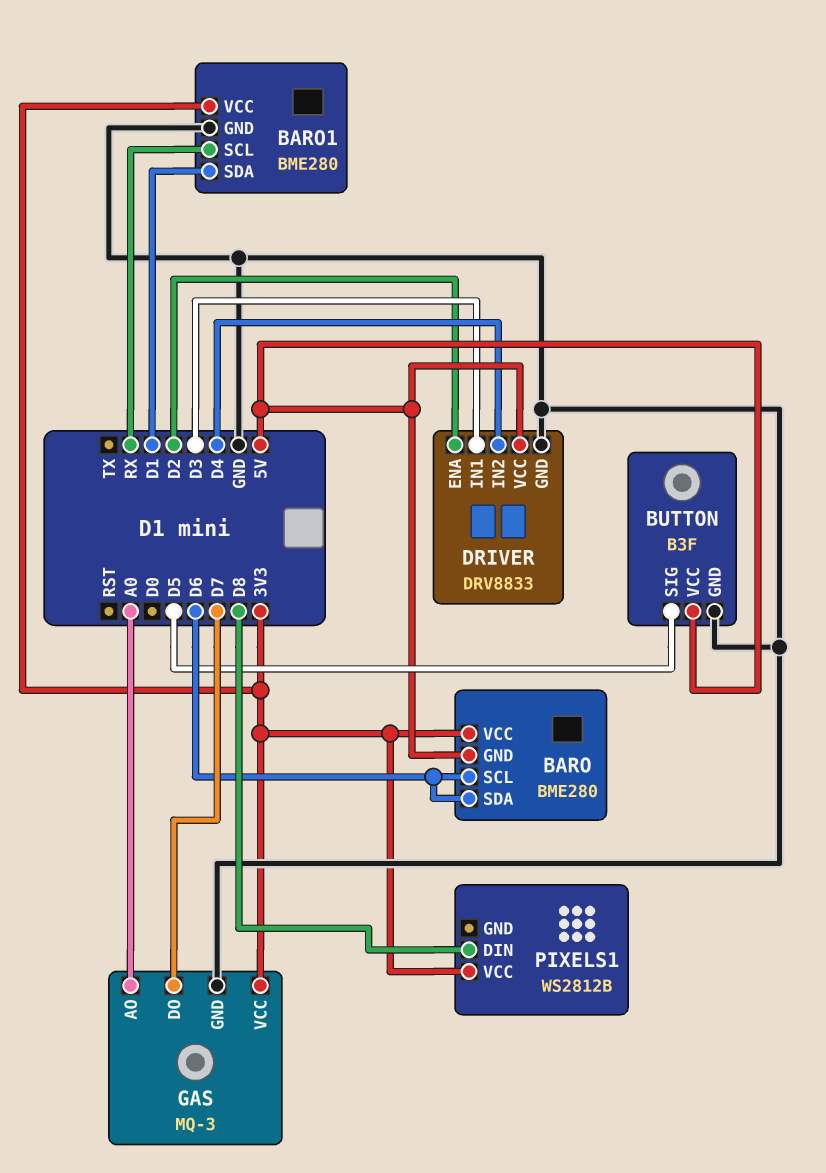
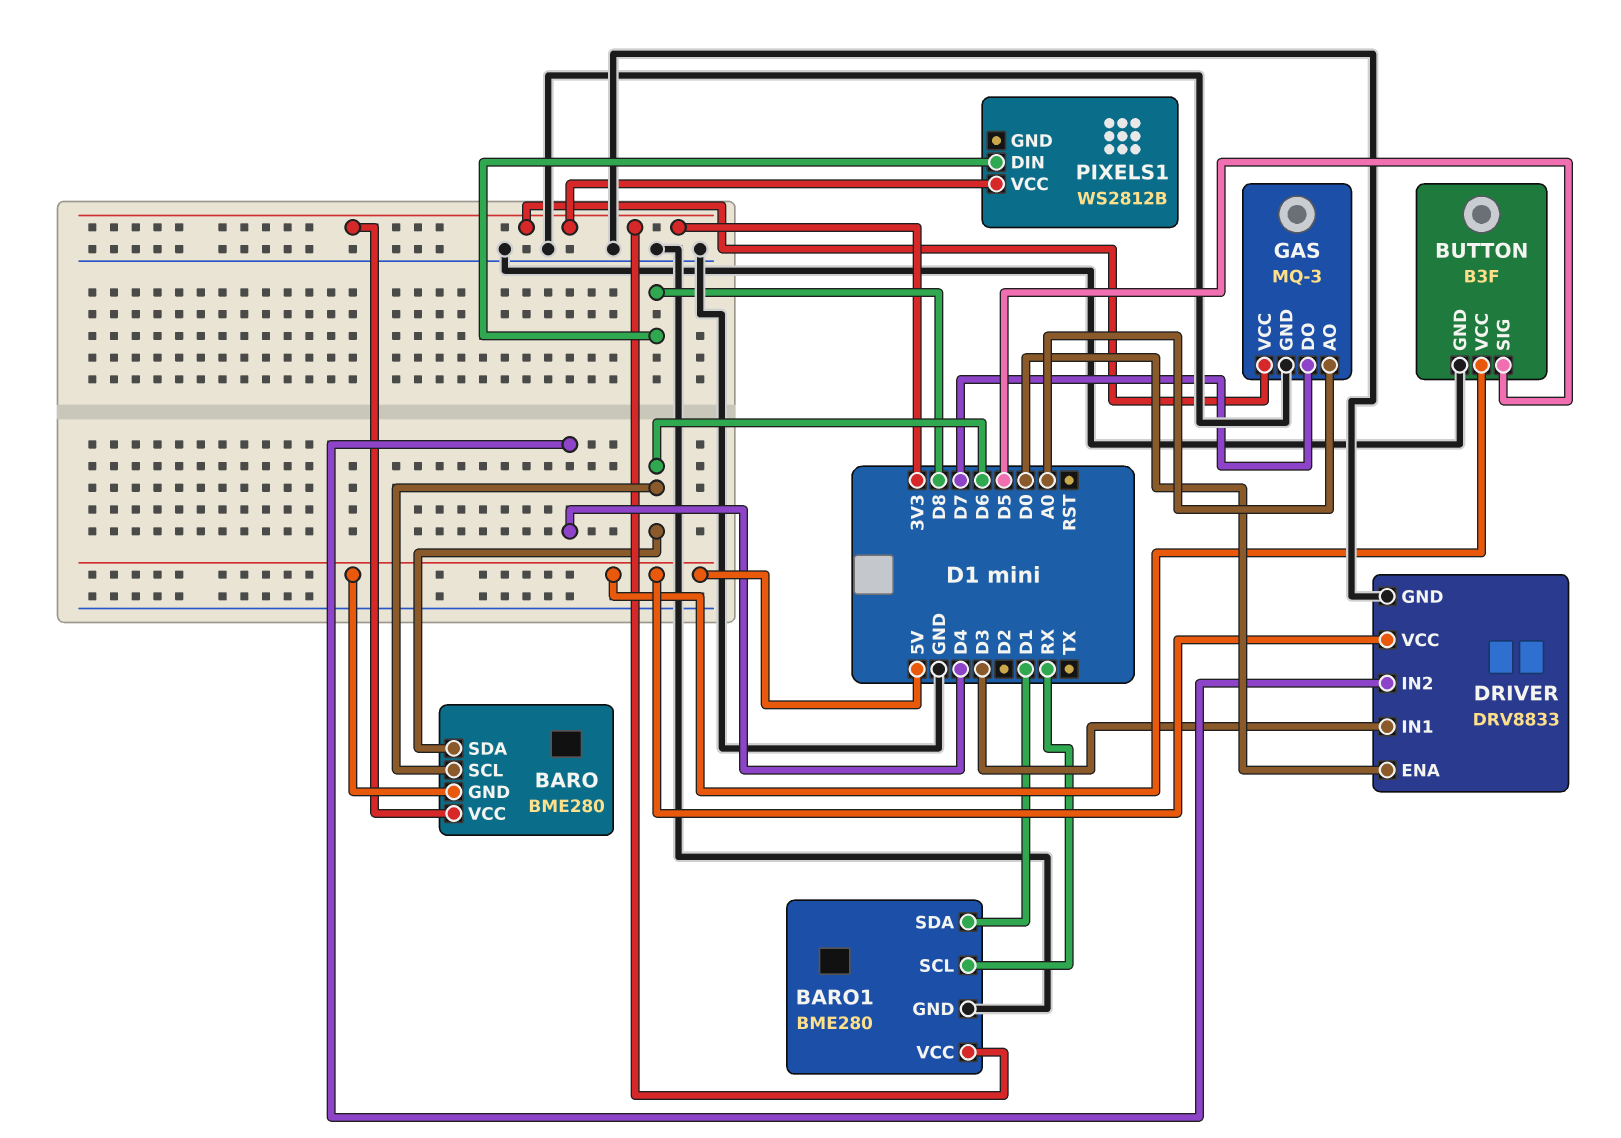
DRIVER pin ENA: D2 -> D0

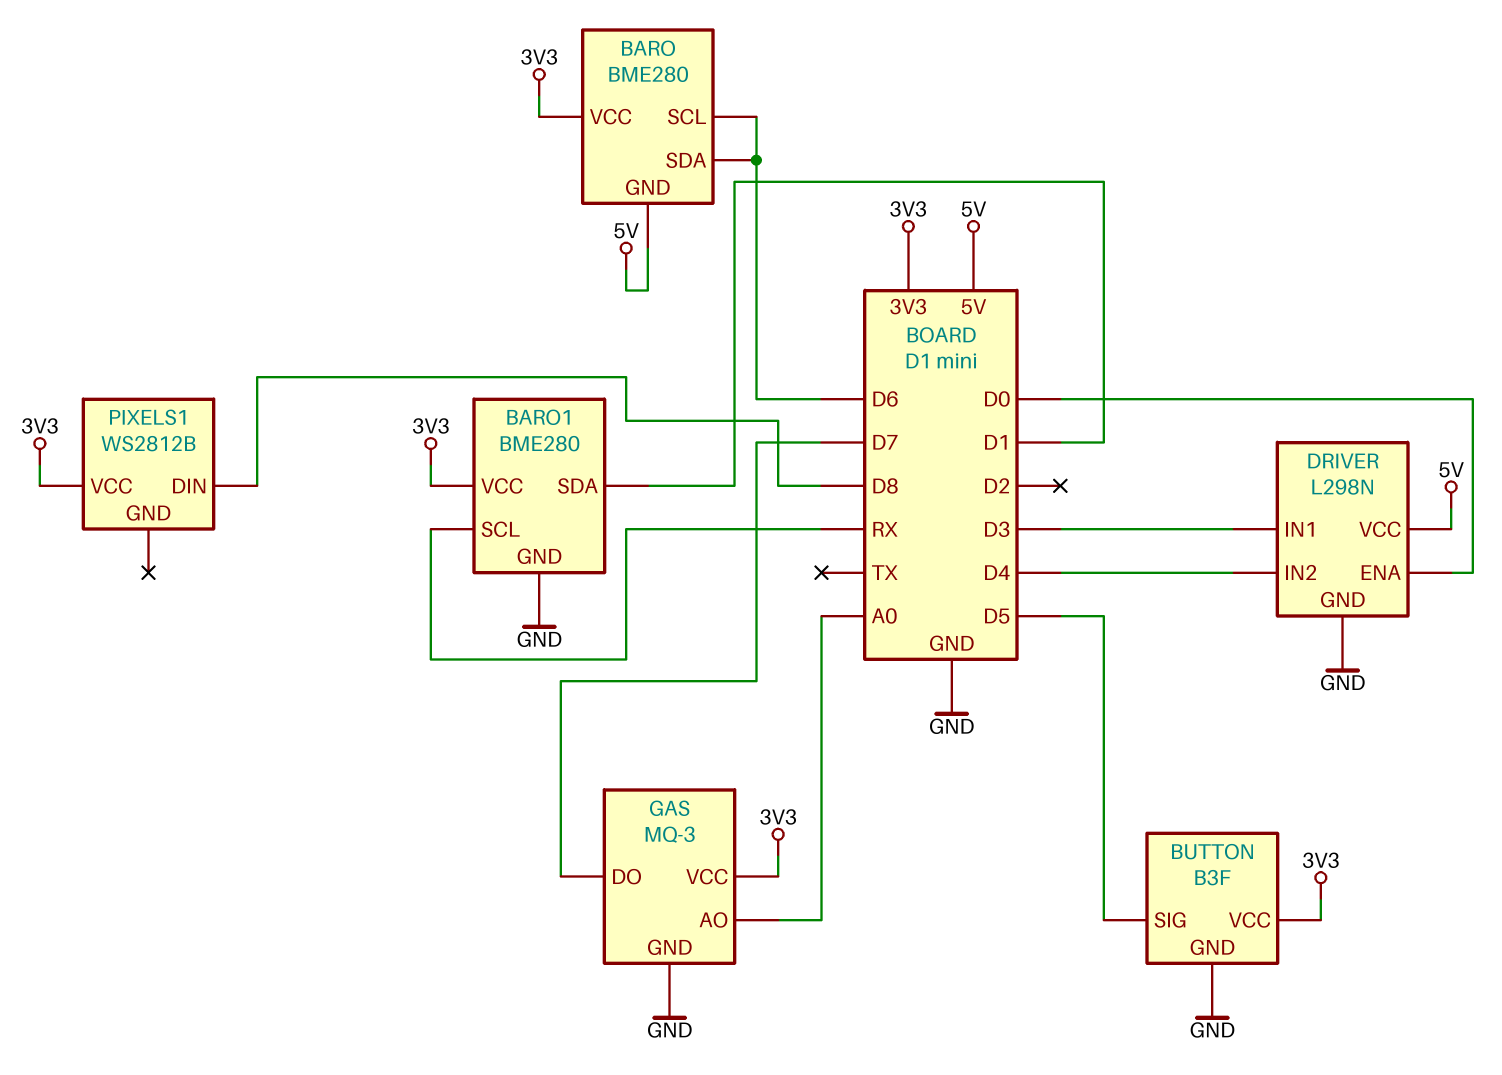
BUTTON pin VCC: 5V -> 3V3
DRIVER: DRV8833 -> L298N

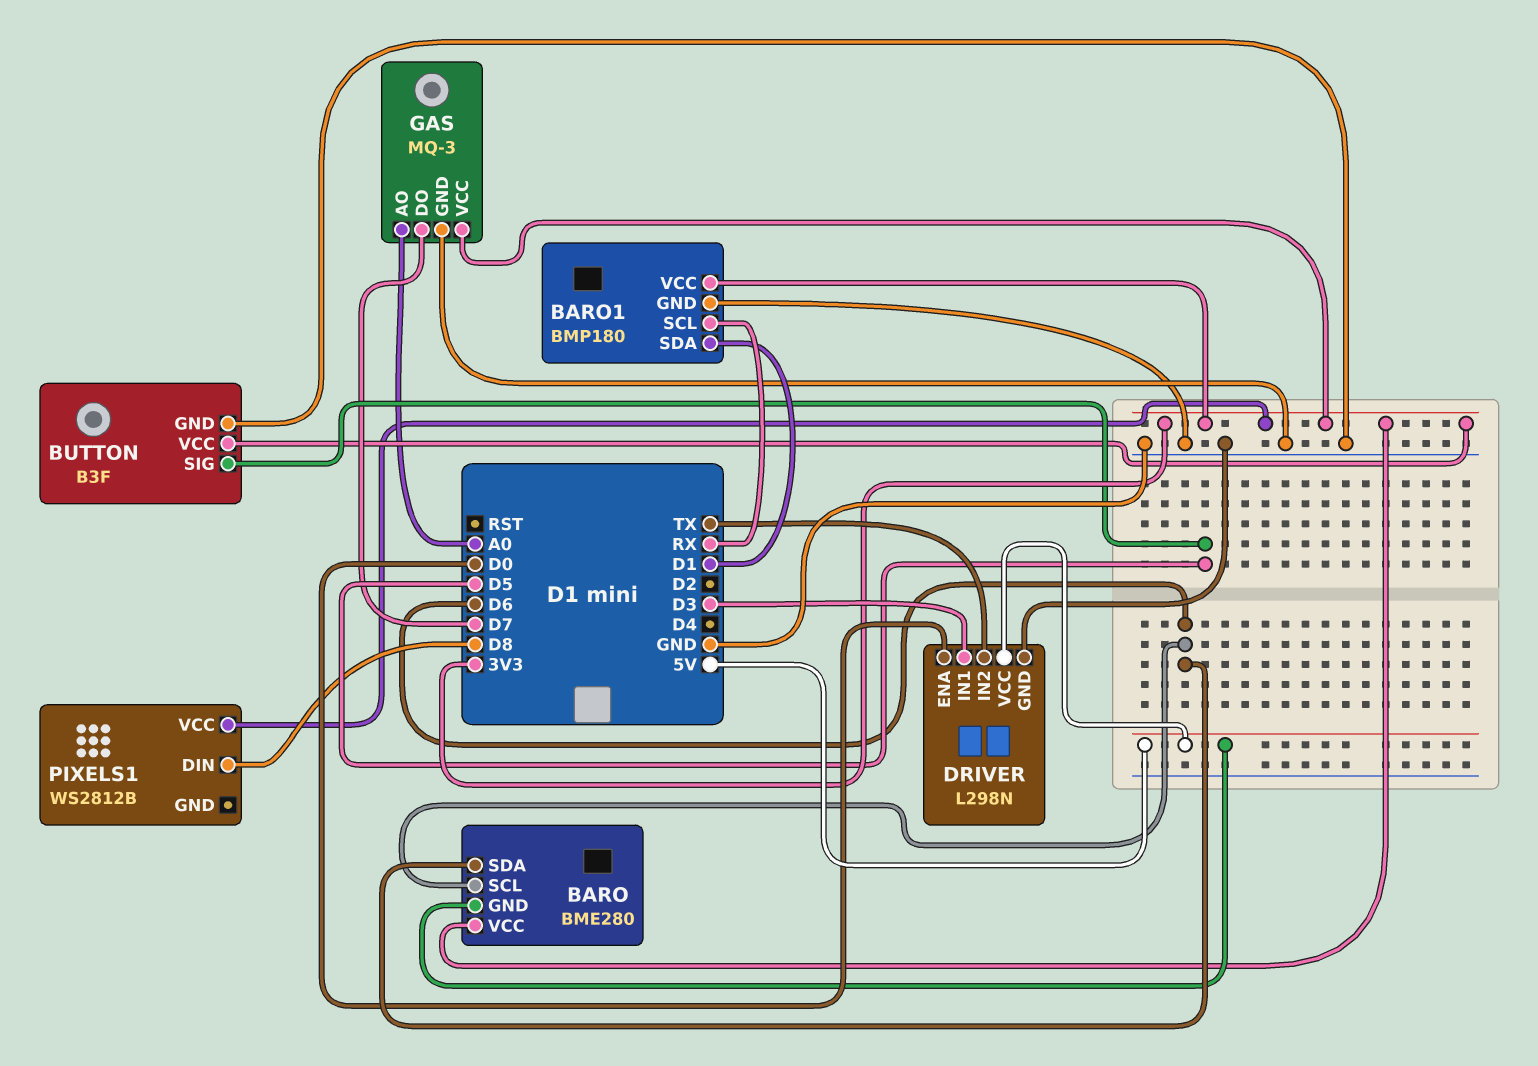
BARO1: BME280 -> BMP180
DRIVER pin IN2: D4 -> TX

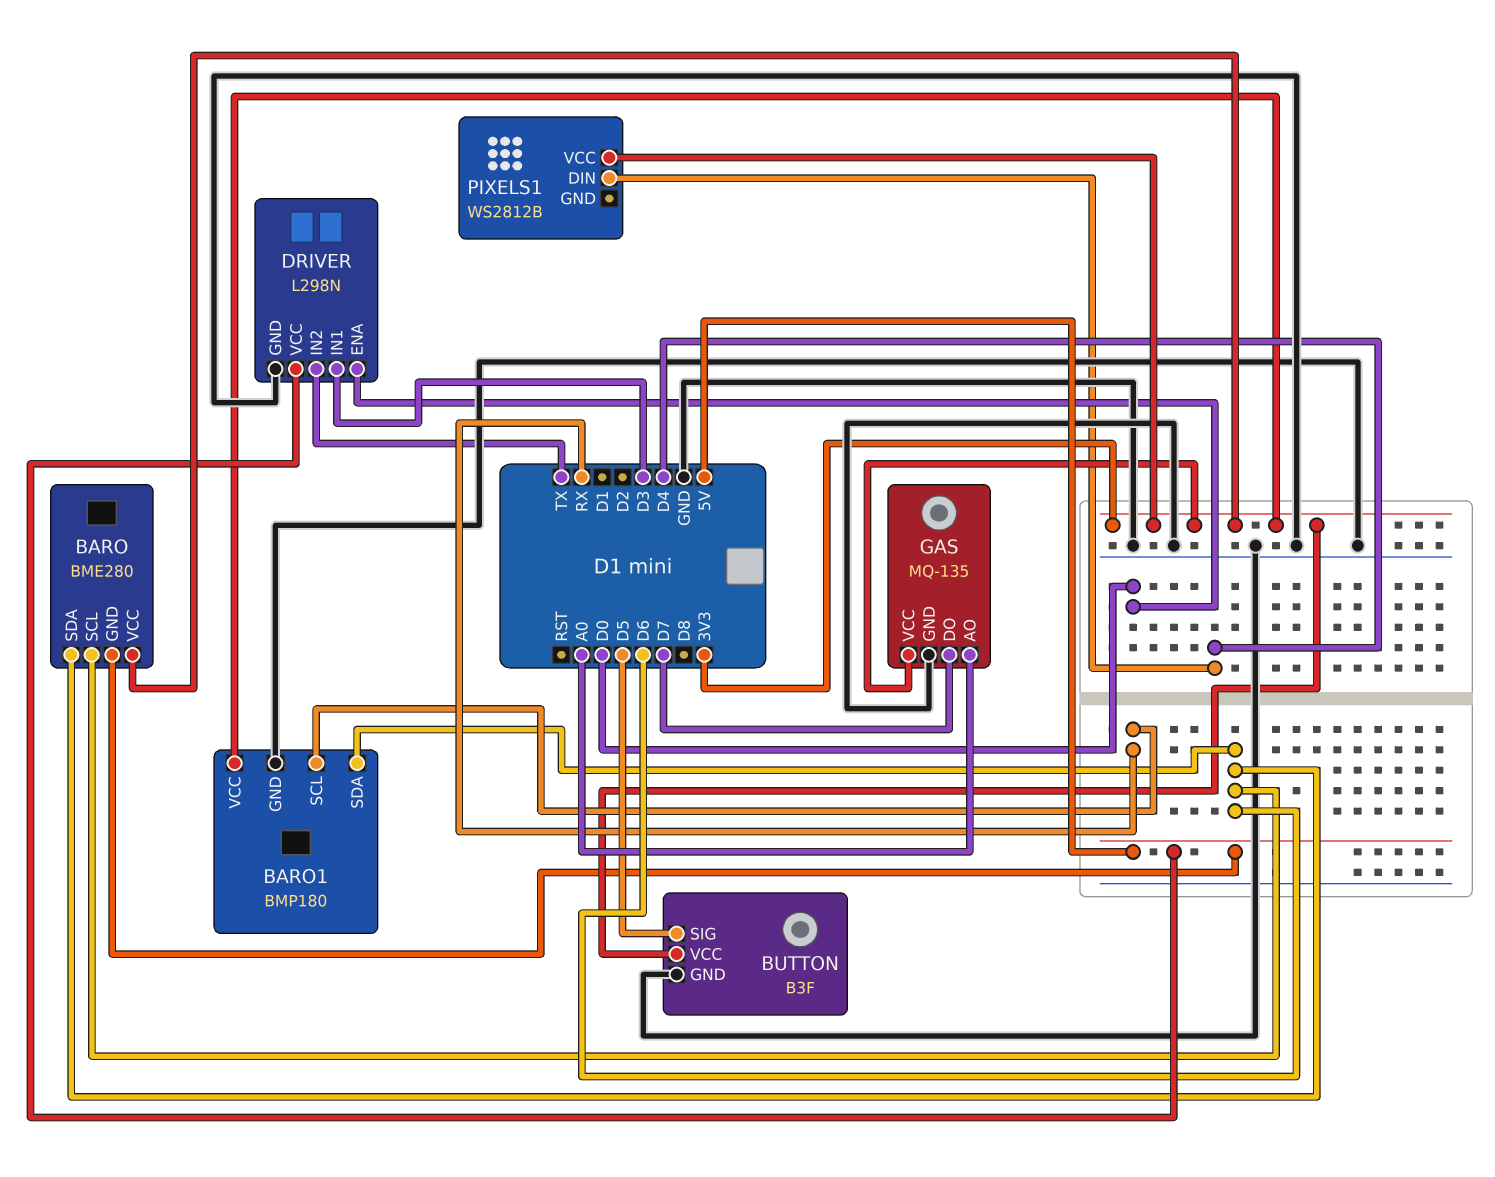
BARO1 pin SDA: D1 -> D6
GAS: MQ-3 -> MQ-135
PIXELS1 pin DIN: D8 -> D4

